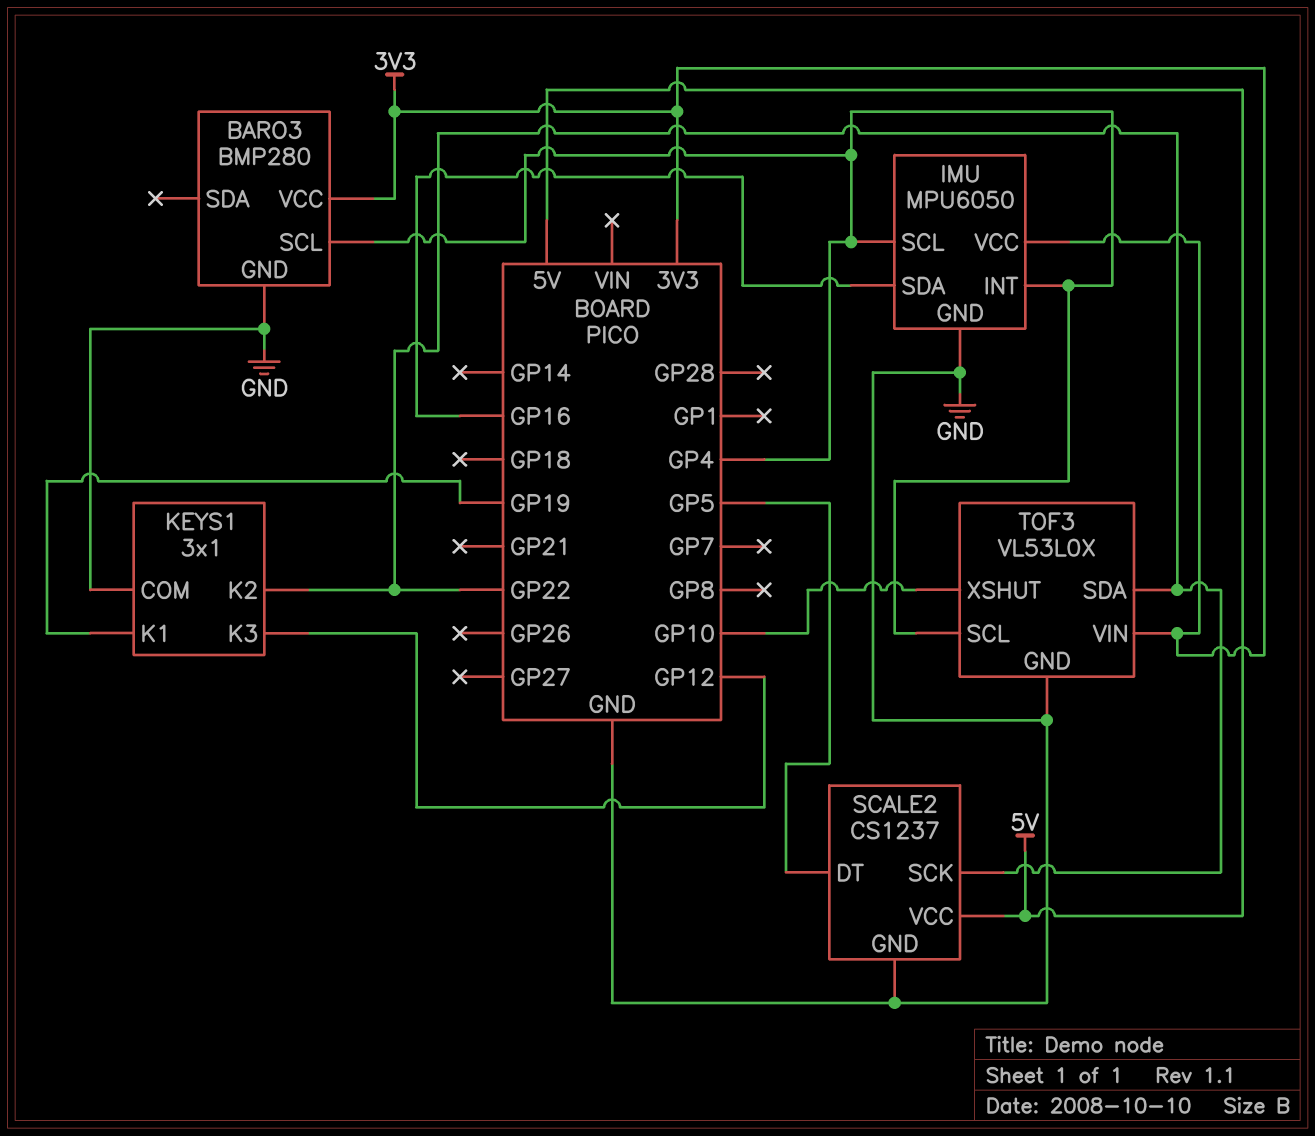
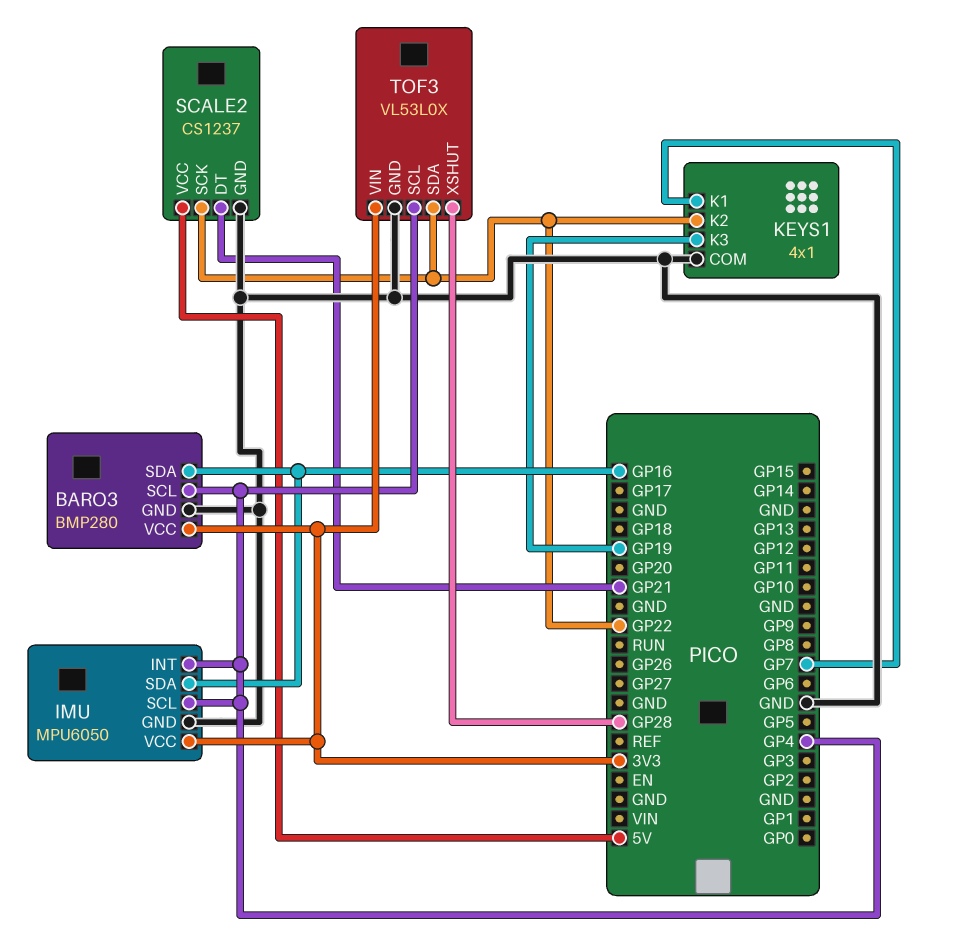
BARO3 pin SDA: none -> GP16
KEYS1: 3x1 -> 4x1
KEYS1 pin K1: GP19 -> GP7
KEYS1 pin K3: GP12 -> GP19
SCALE2 pin DT: GP5 -> GP21
TOF3 pin XSHUT: GP10 -> GP28

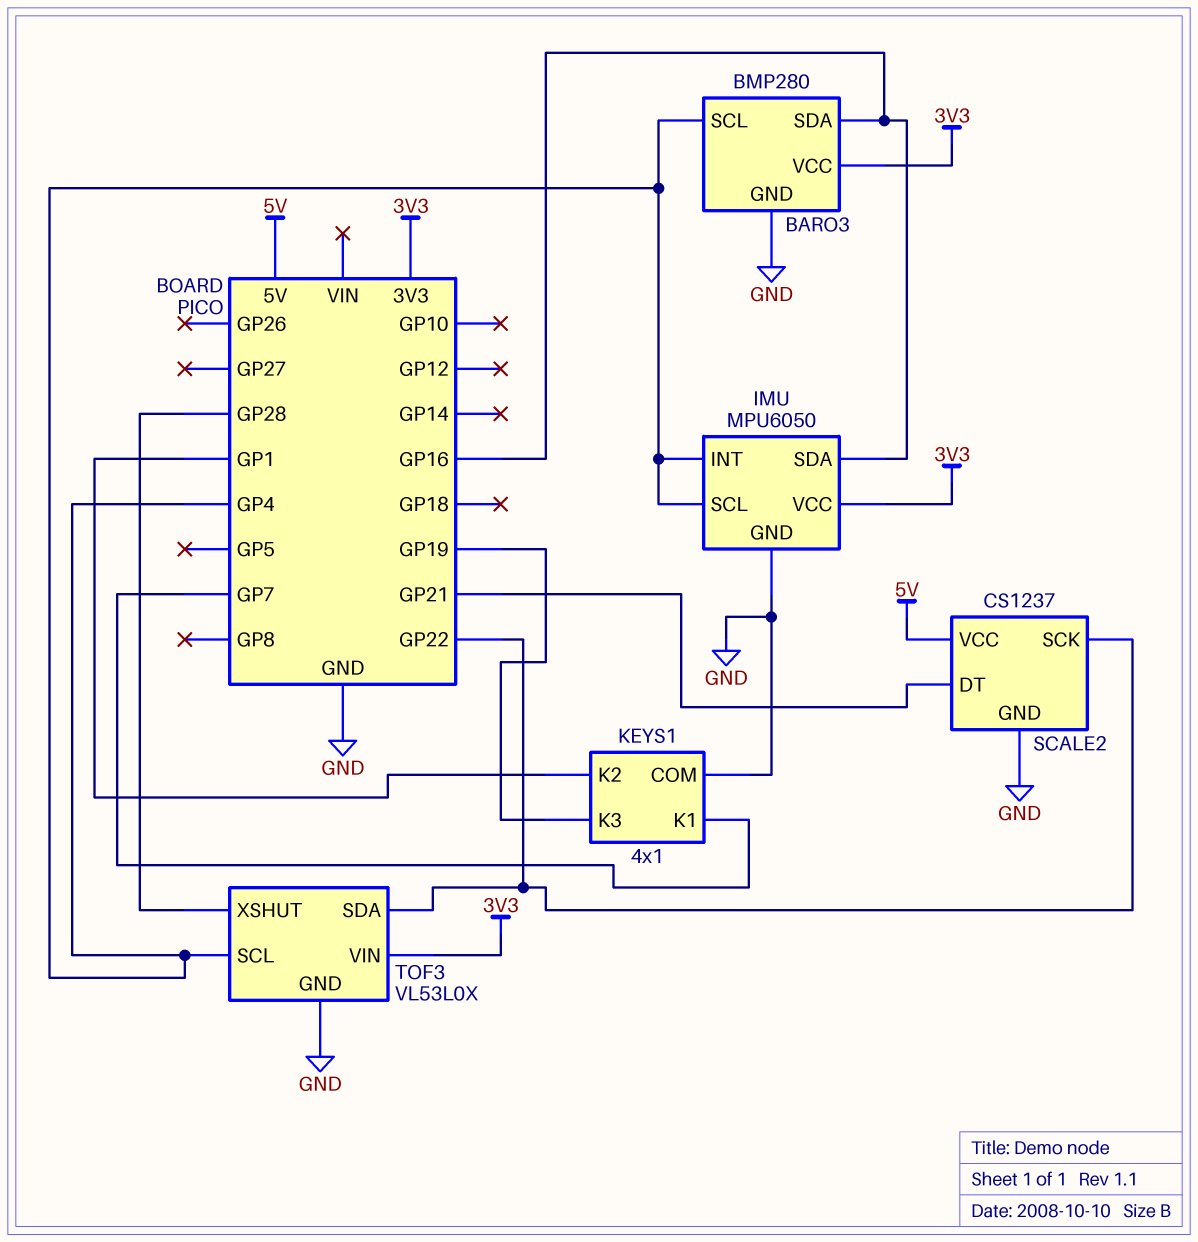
KEYS1 pin K2: GP22 -> GP1

